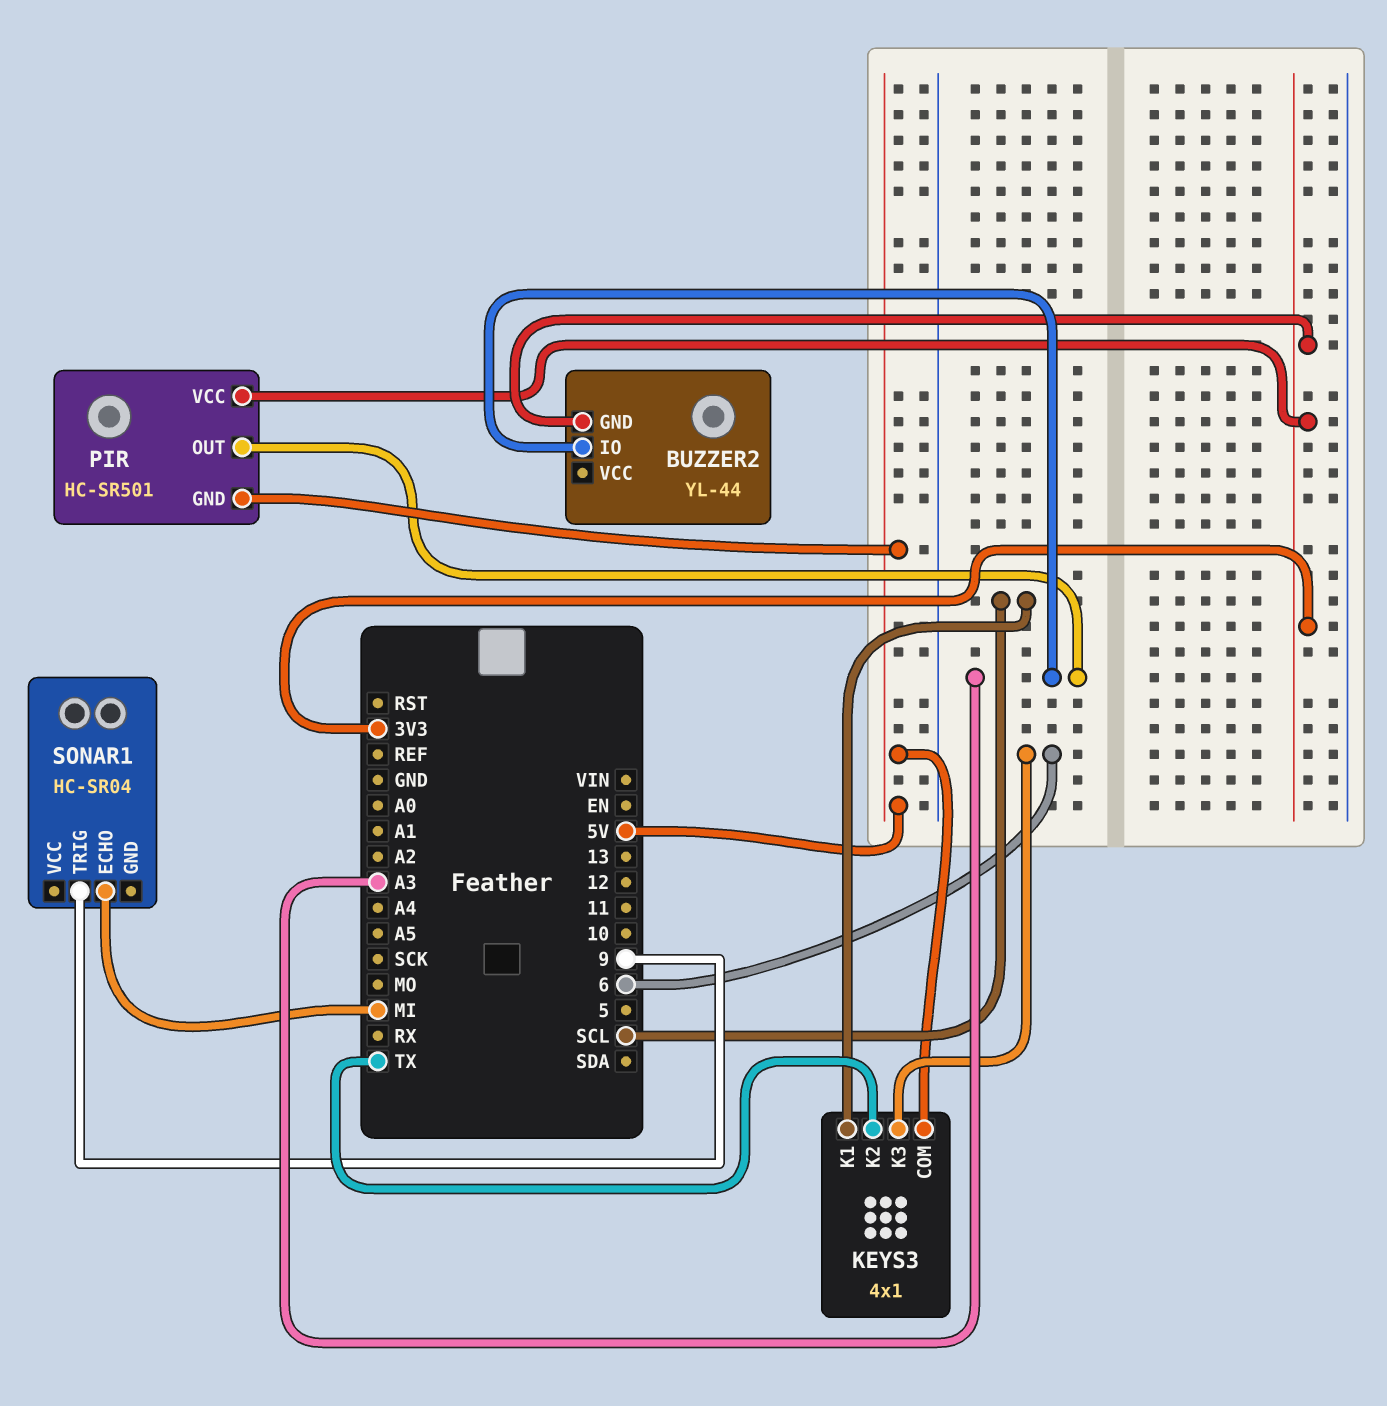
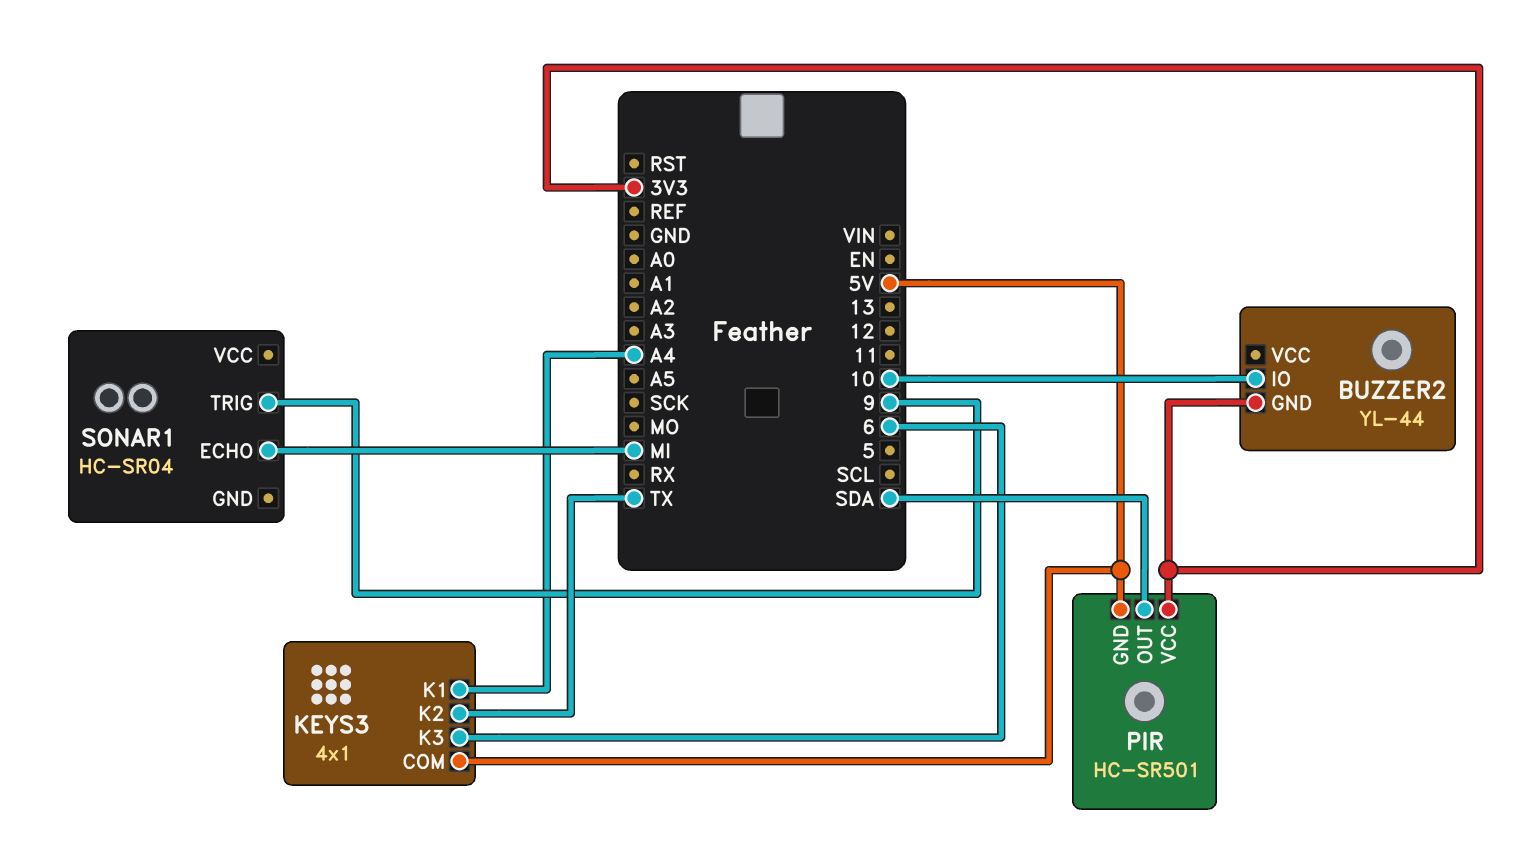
BUZZER2 pin IO: A3 -> 10
KEYS3 pin K1: SCL -> A4
PIR pin OUT: A3 -> SDA

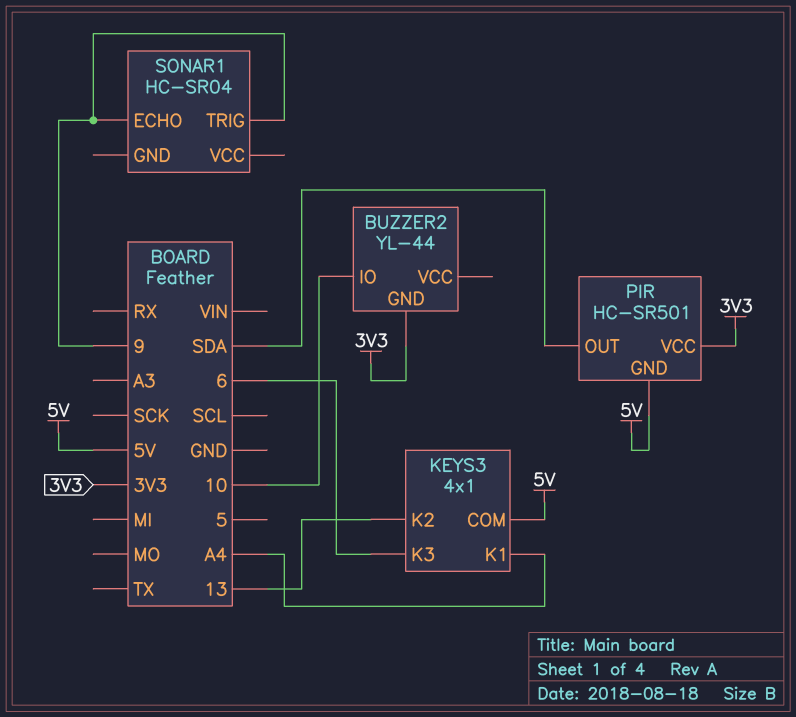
KEYS3 pin K2: TX -> 13
SONAR1 pin ECHO: MI -> 9

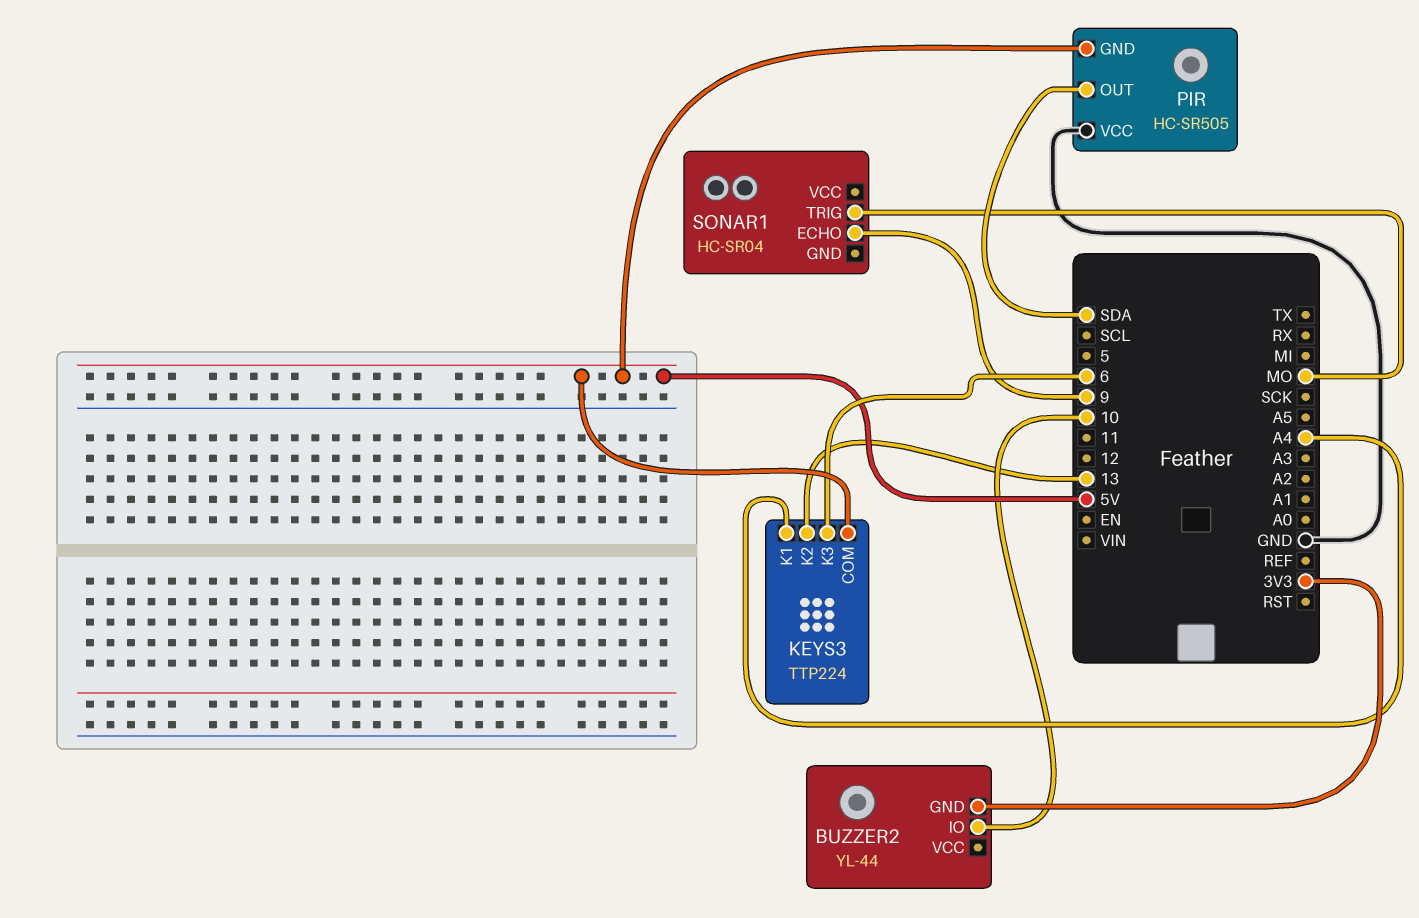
KEYS3: 4x1 -> TTP224
PIR: HC-SR501 -> HC-SR505
PIR pin VCC: 3V3 -> GND
SONAR1 pin TRIG: 9 -> MO

